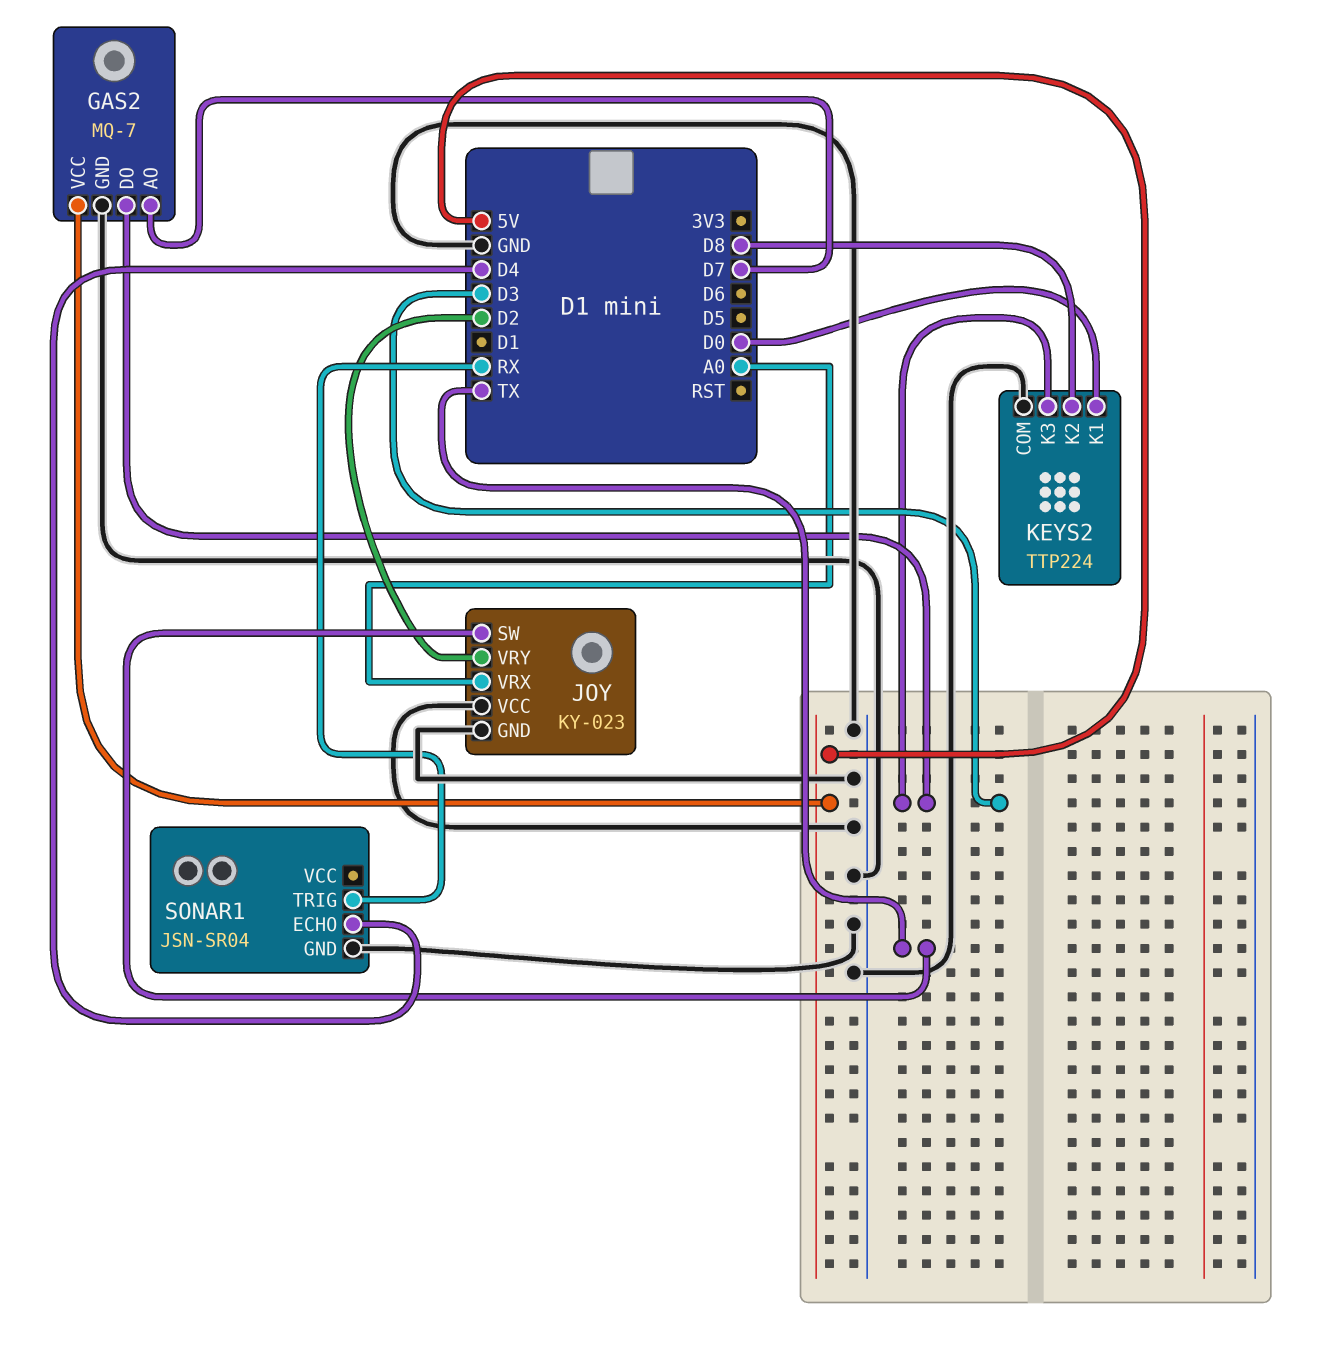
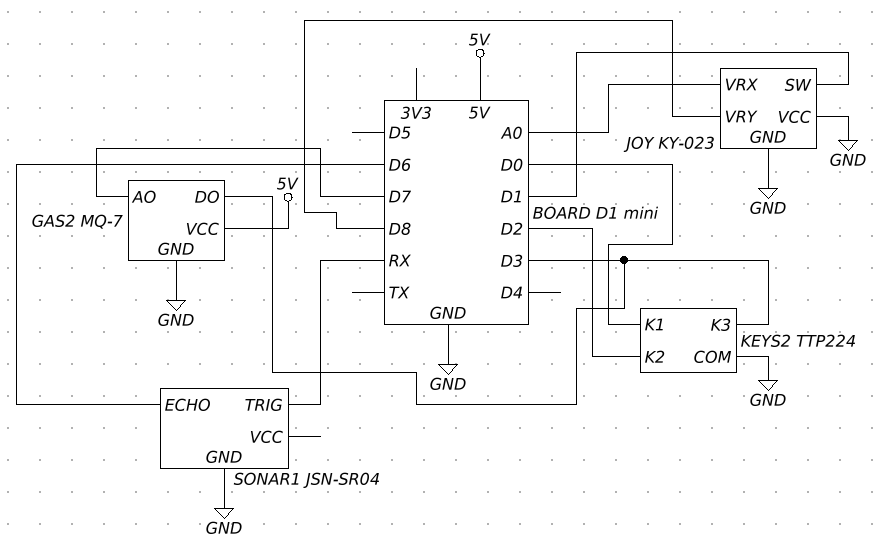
JOY pin SW: TX -> D1
JOY pin VRY: D2 -> D8
KEYS2 pin K2: D8 -> D2
SONAR1 pin ECHO: D4 -> D6

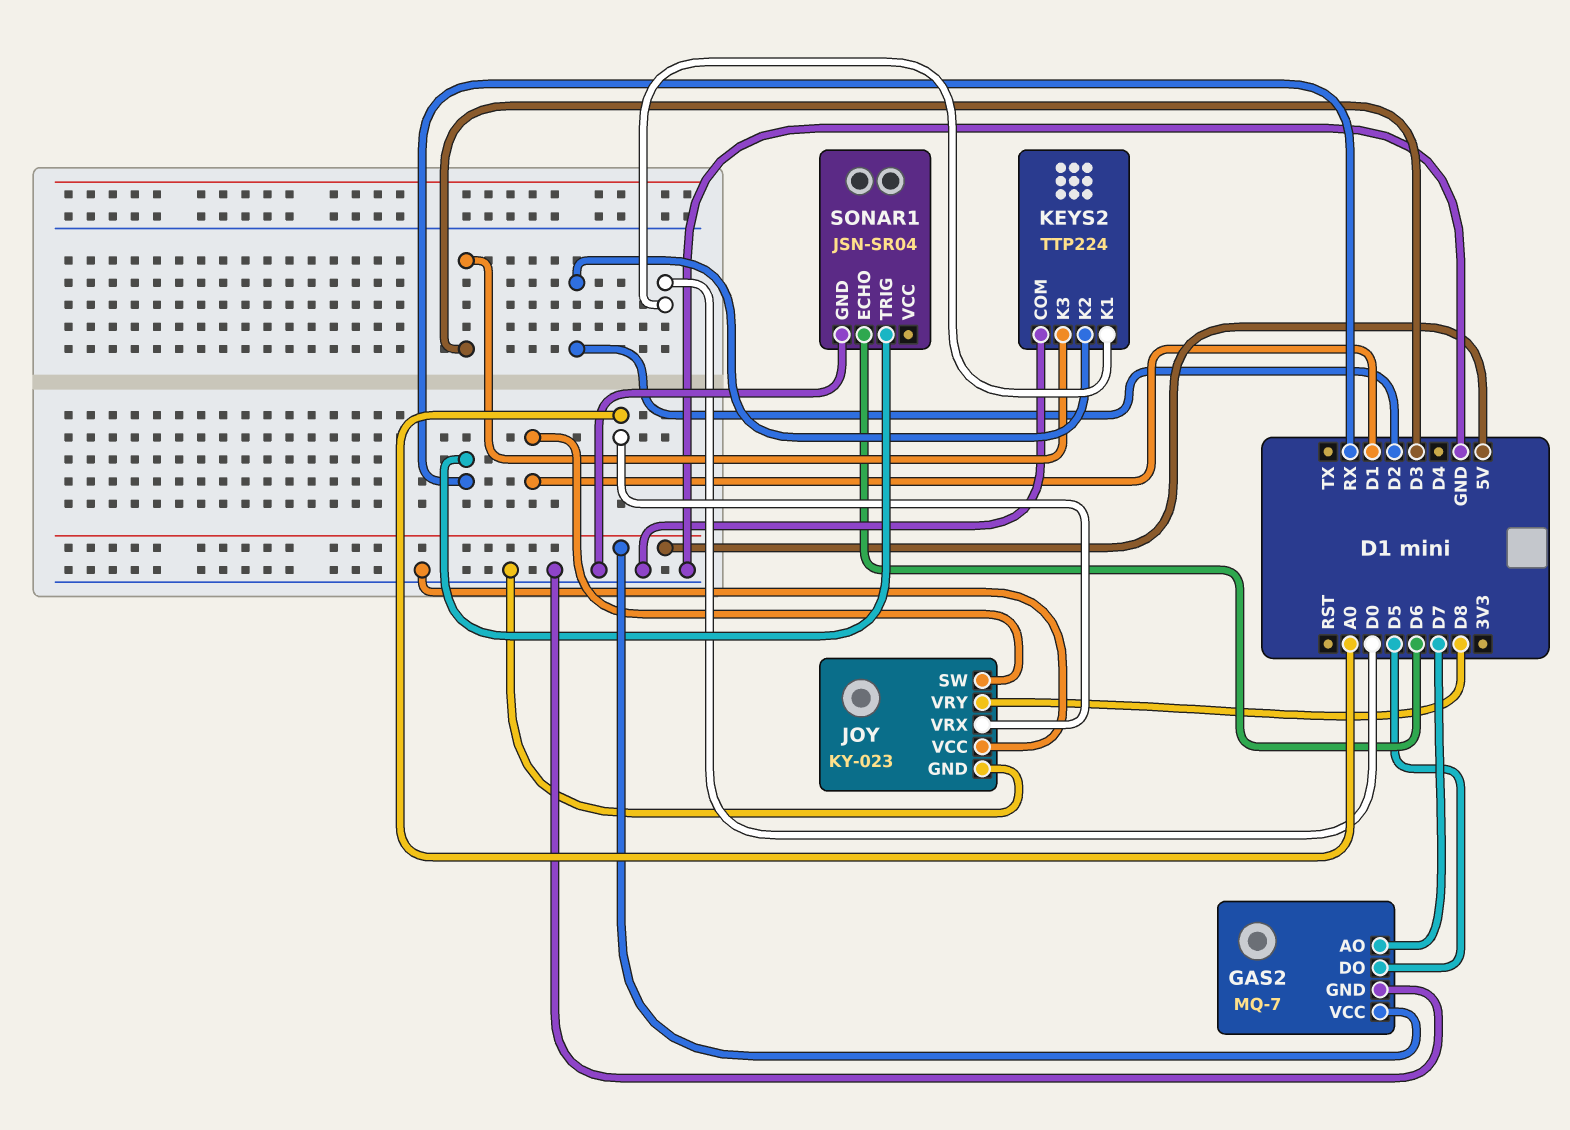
GAS2 pin DO: D3 -> D5

